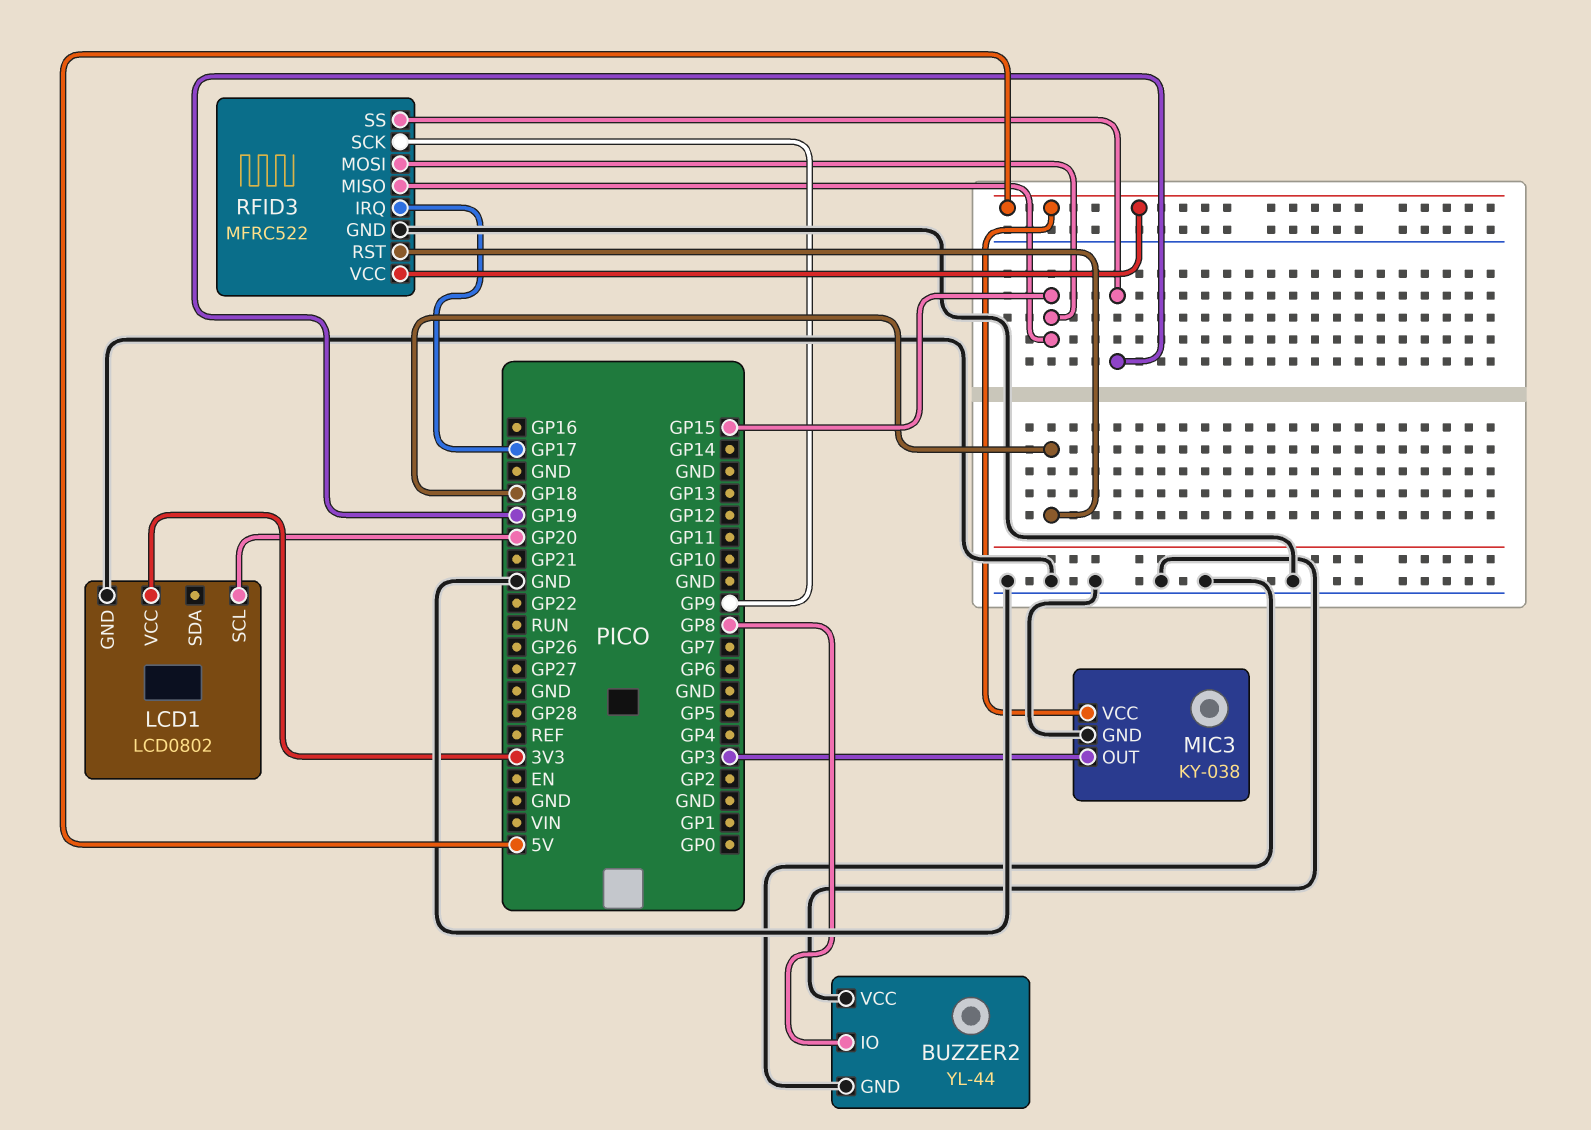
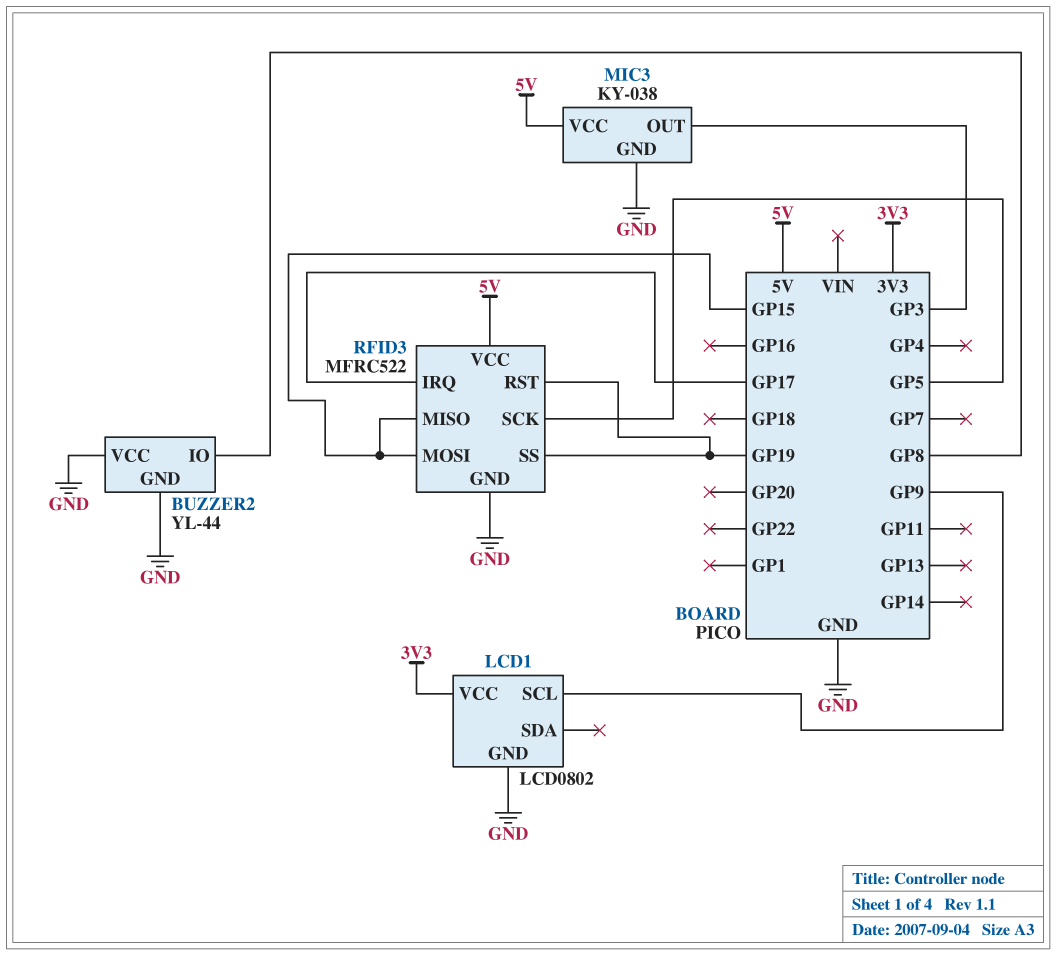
LCD1 pin SCL: GP20 -> GP9
RFID3 pin RST: GP18 -> GP19
RFID3 pin SCK: GP9 -> GP5

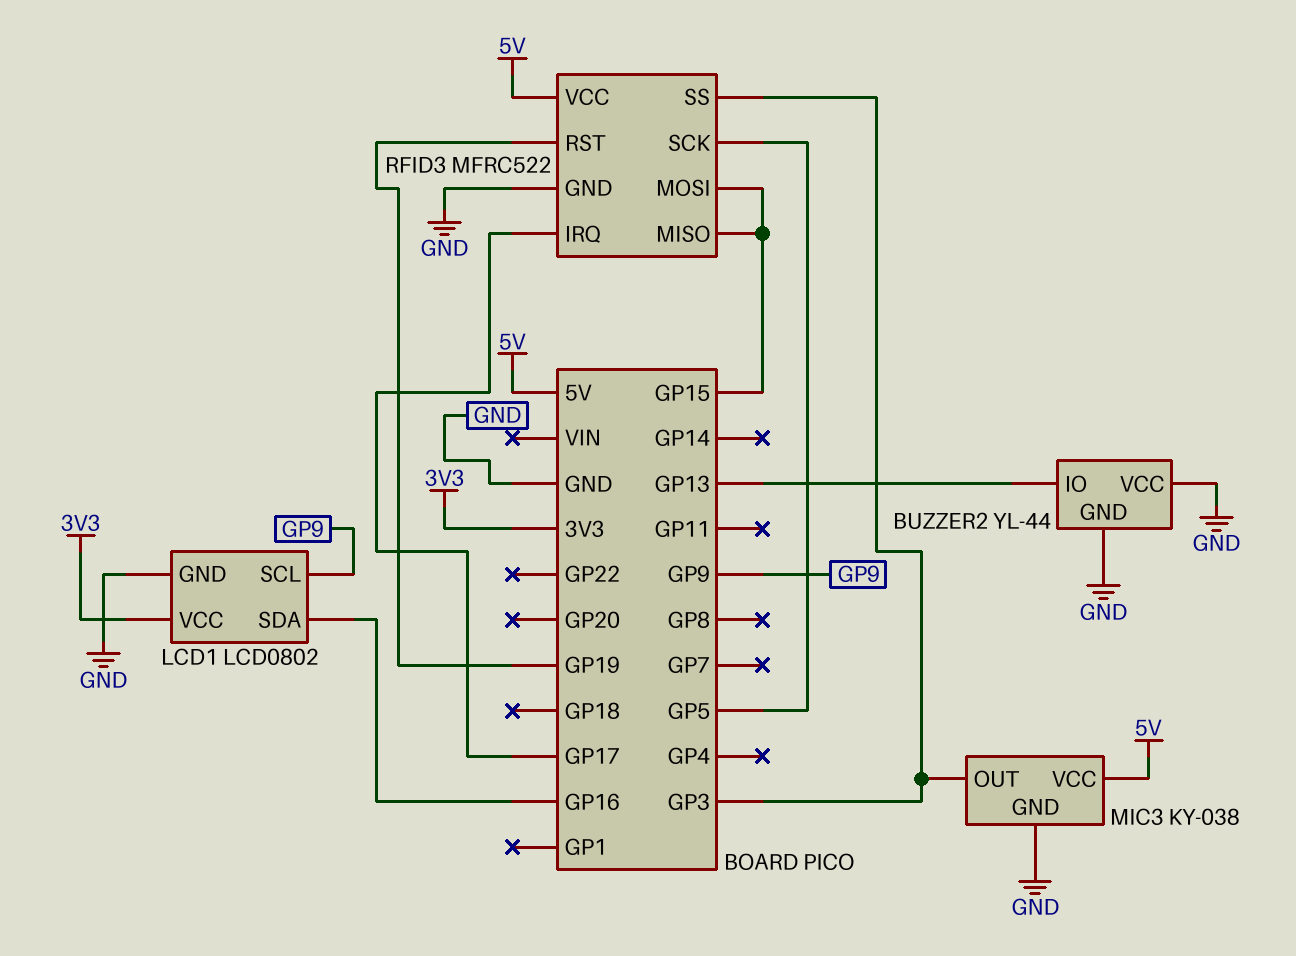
BUZZER2 pin IO: GP8 -> GP13
LCD1 pin SDA: none -> GP16
RFID3 pin SS: GP19 -> GP3

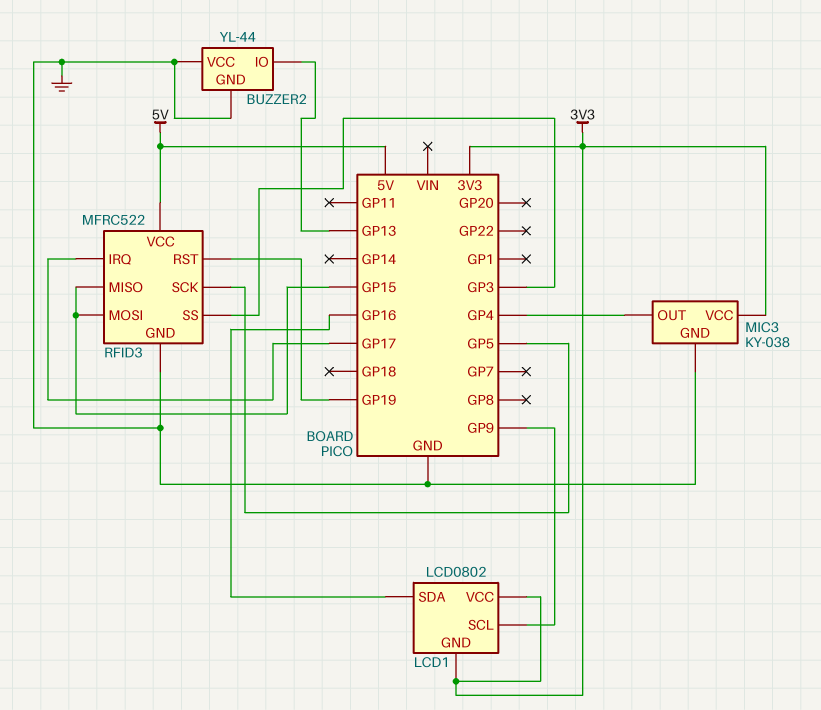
LCD1 pin GND: GND -> 3V3
MIC3 pin OUT: GP3 -> GP4
MIC3 pin VCC: 5V -> 3V3

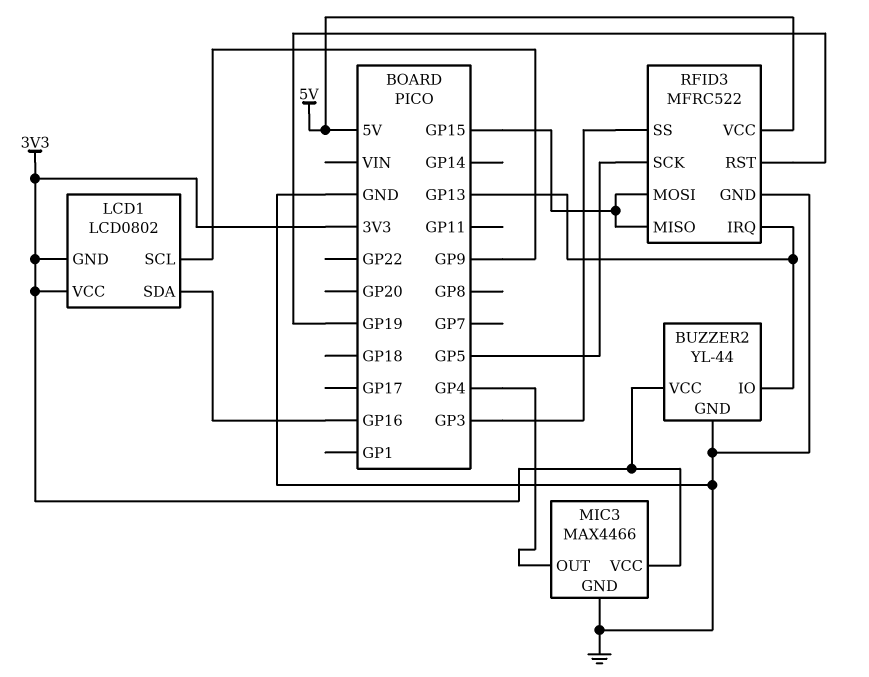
BUZZER2 pin VCC: GND -> 3V3
MIC3: KY-038 -> MAX4466
RFID3 pin IRQ: GP17 -> GP13

